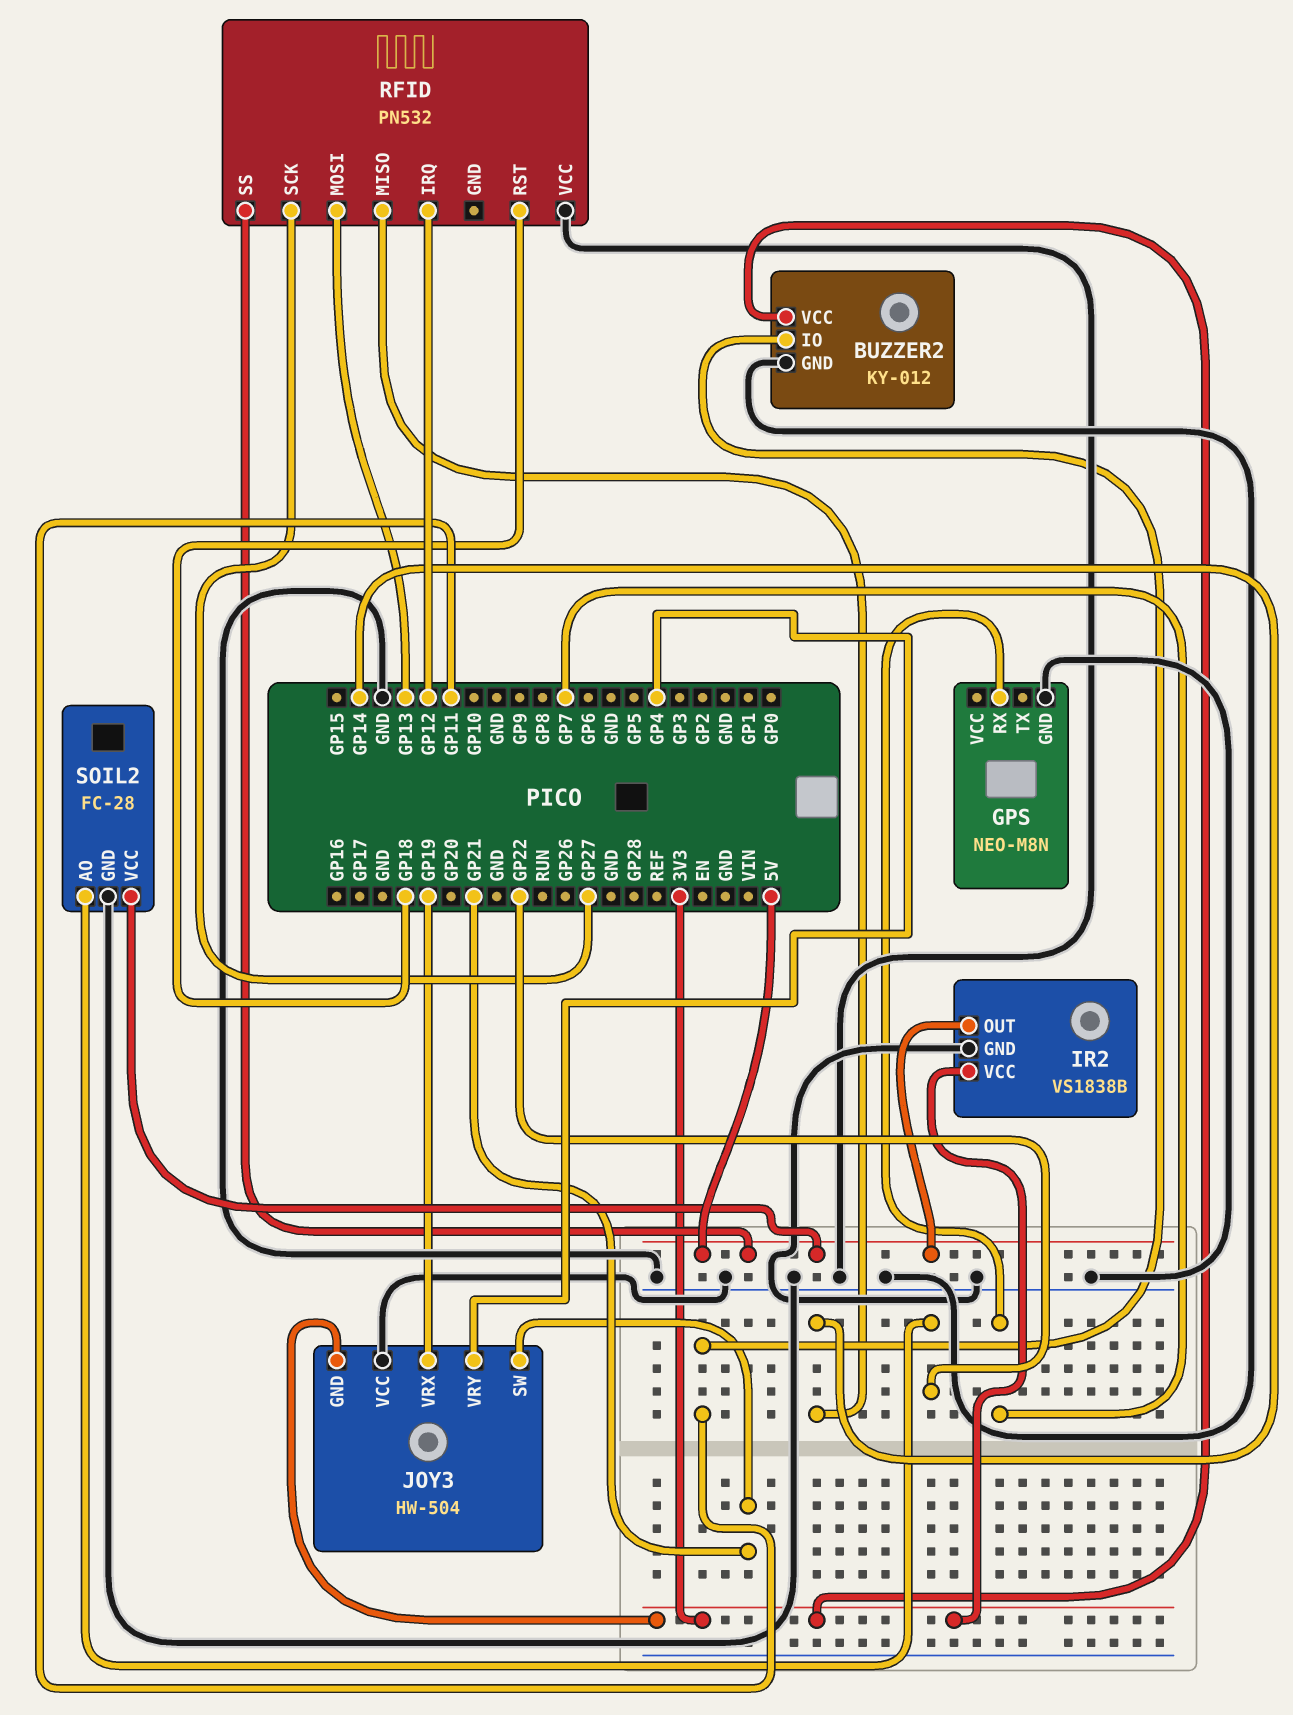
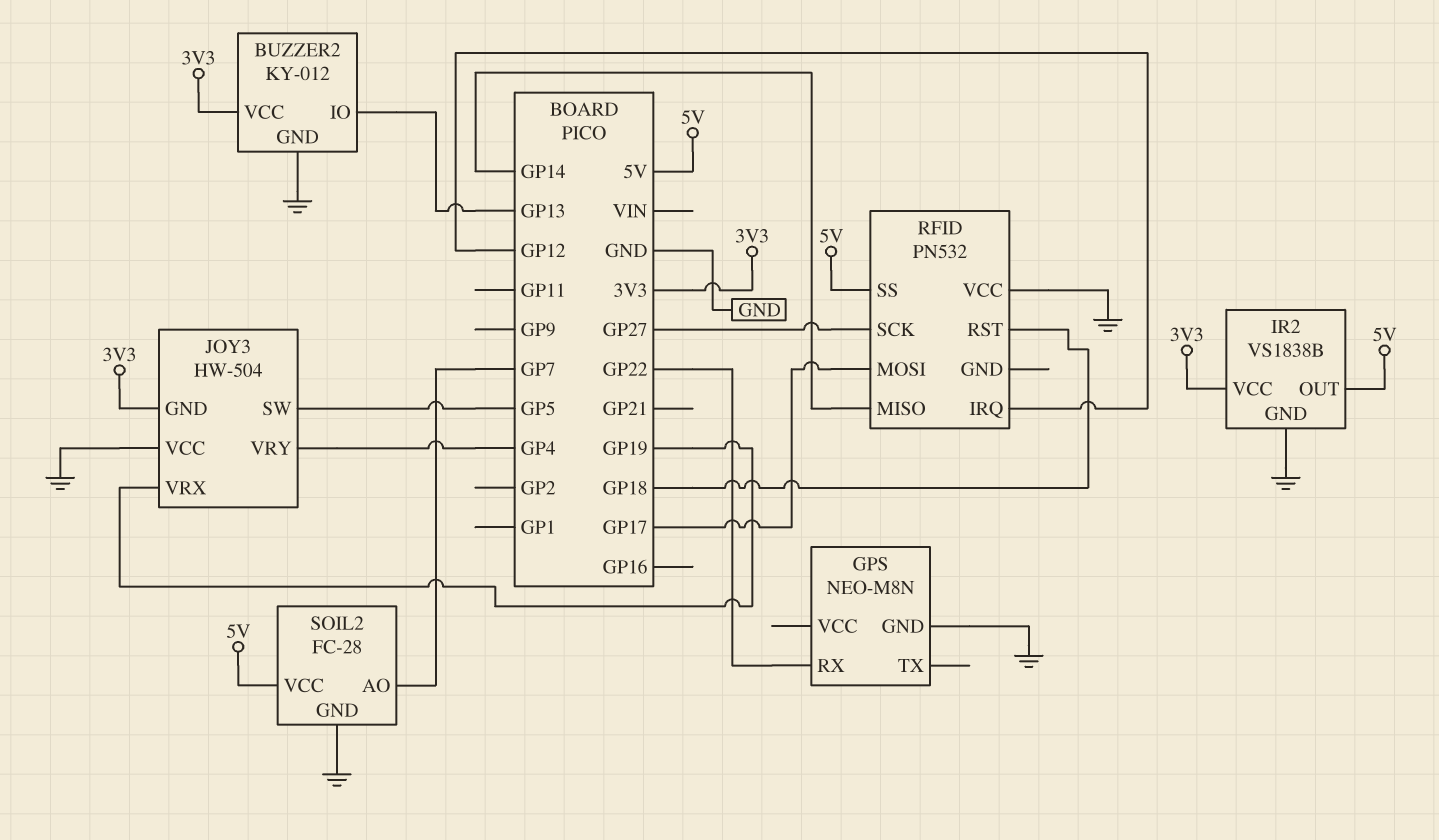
BUZZER2 pin IO: GP11 -> GP13
GPS pin RX: GP7 -> GP22
JOY3 pin SW: GP21 -> GP5
RFID pin MOSI: GP13 -> GP17
SOIL2 pin AO: GP22 -> GP7

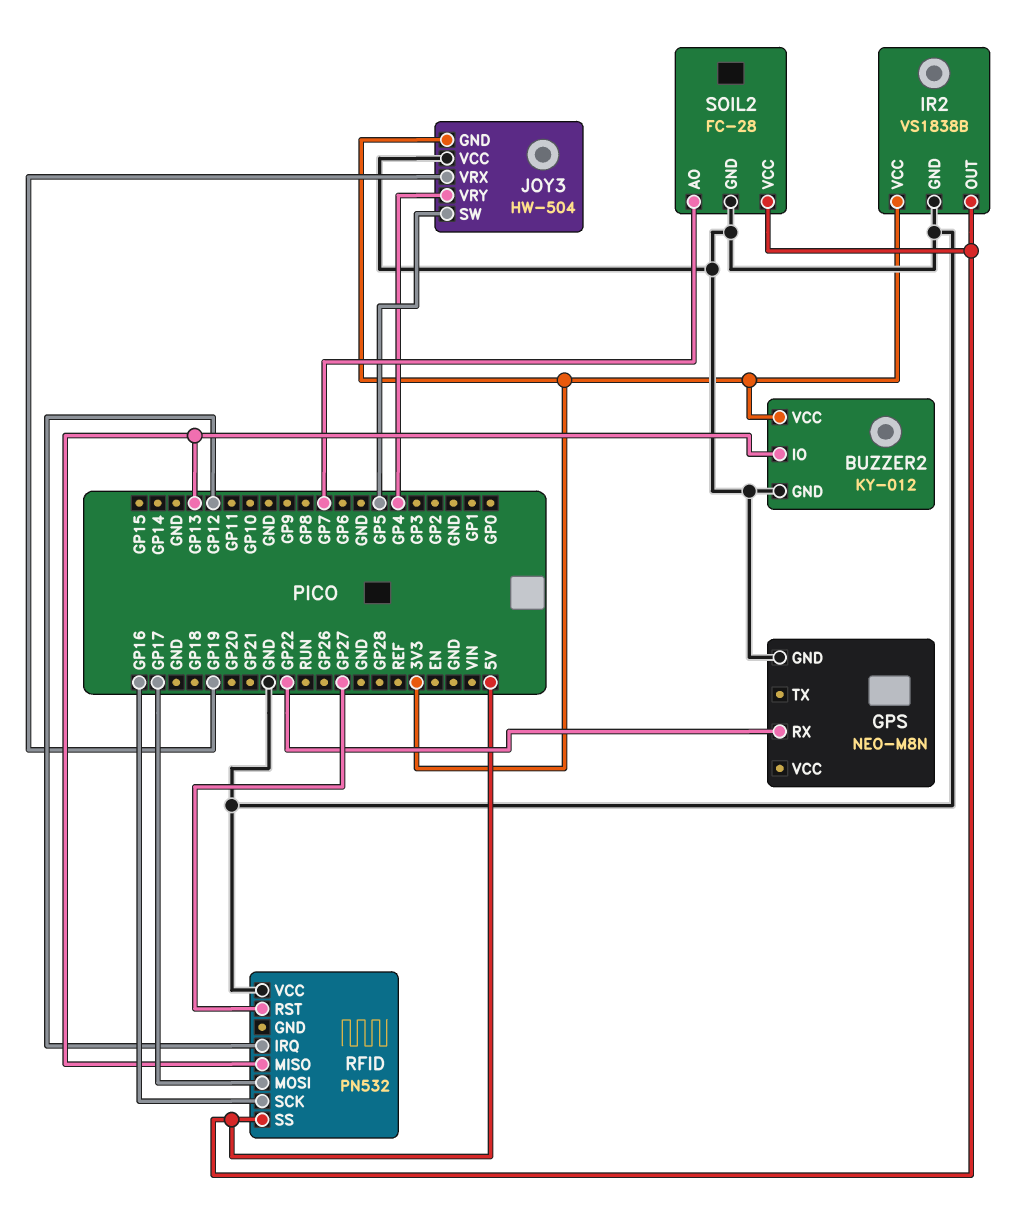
RFID pin MISO: GP14 -> GP13
RFID pin RST: GP18 -> GP27
RFID pin SCK: GP27 -> GP16

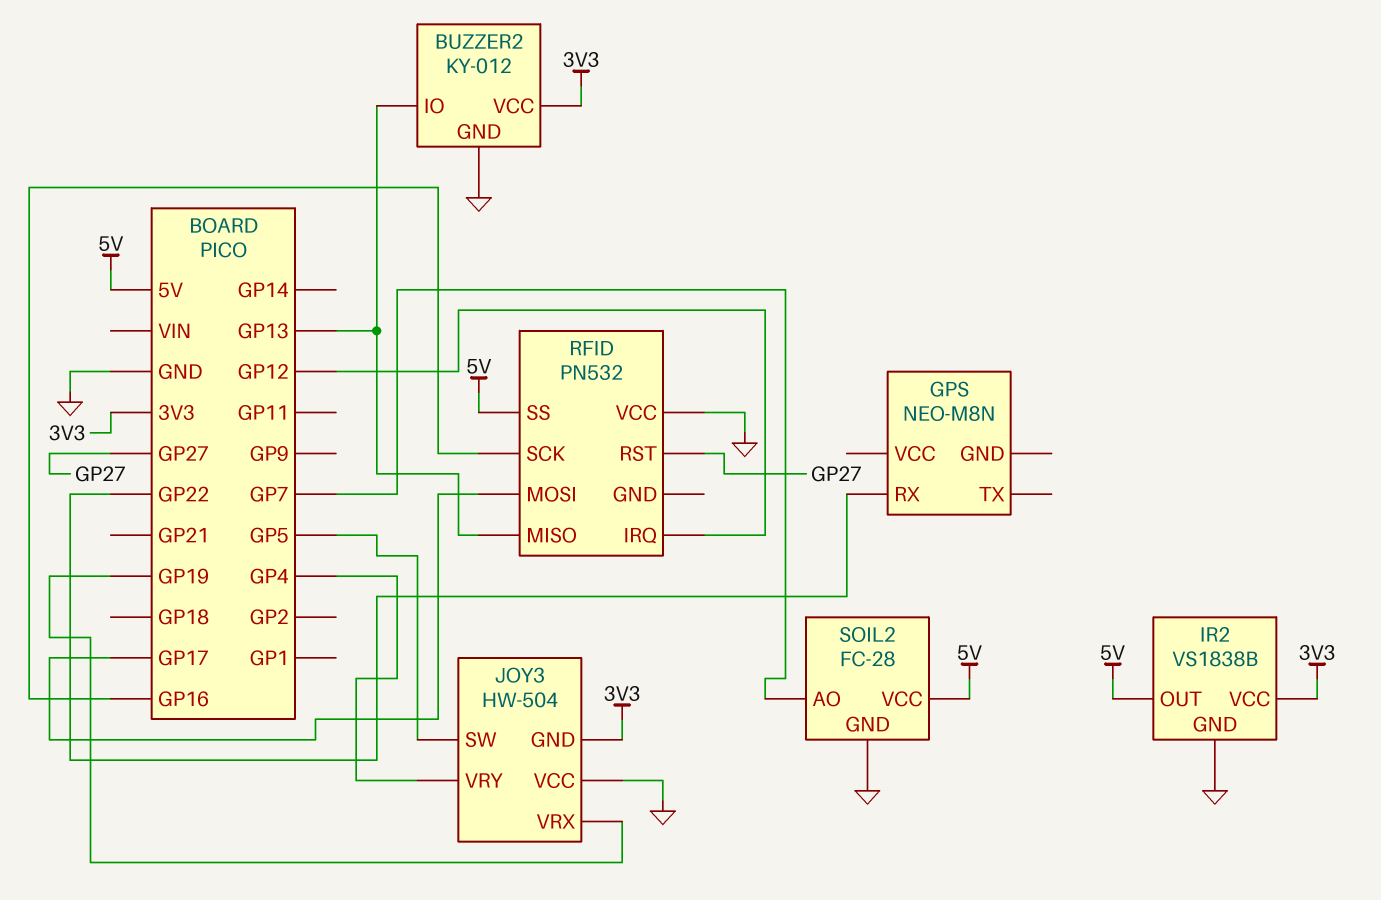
GPS pin GND: GND -> none

